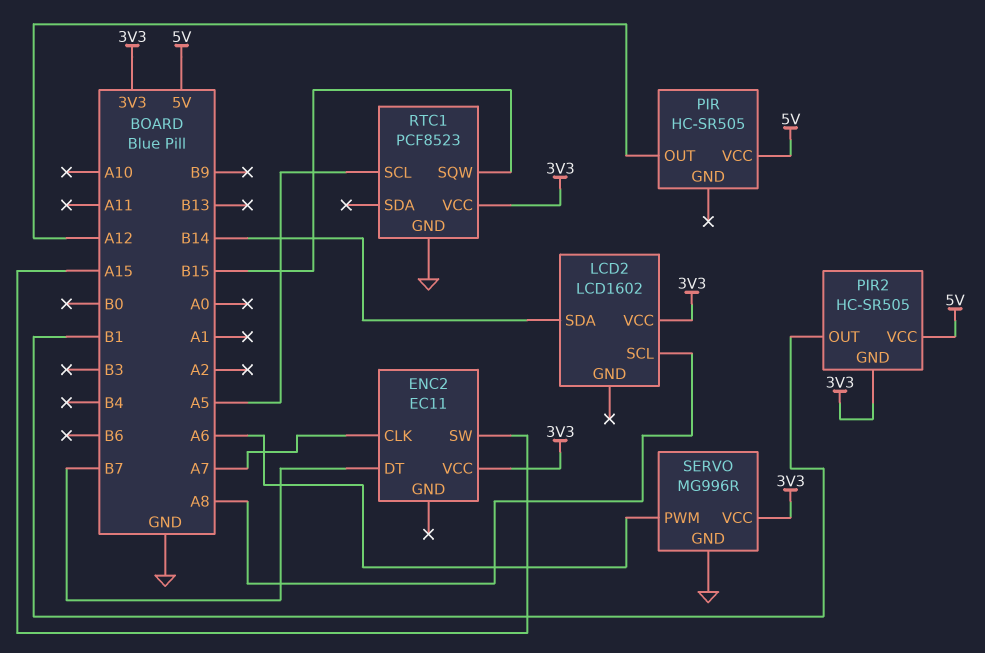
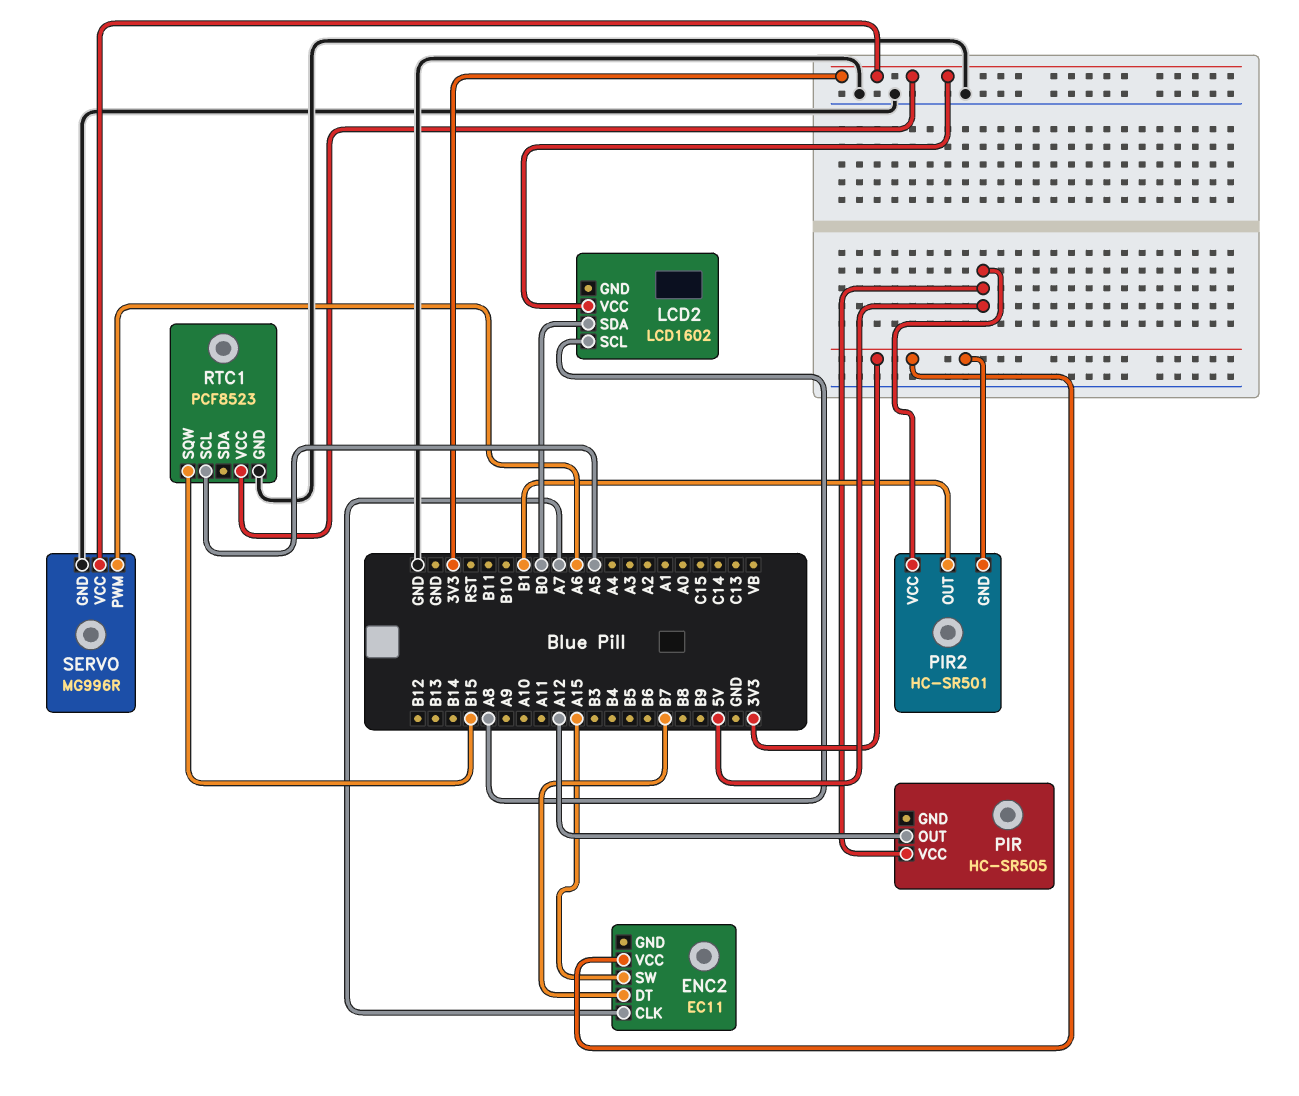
LCD2 pin SDA: B14 -> B0
PIR2: HC-SR505 -> HC-SR501

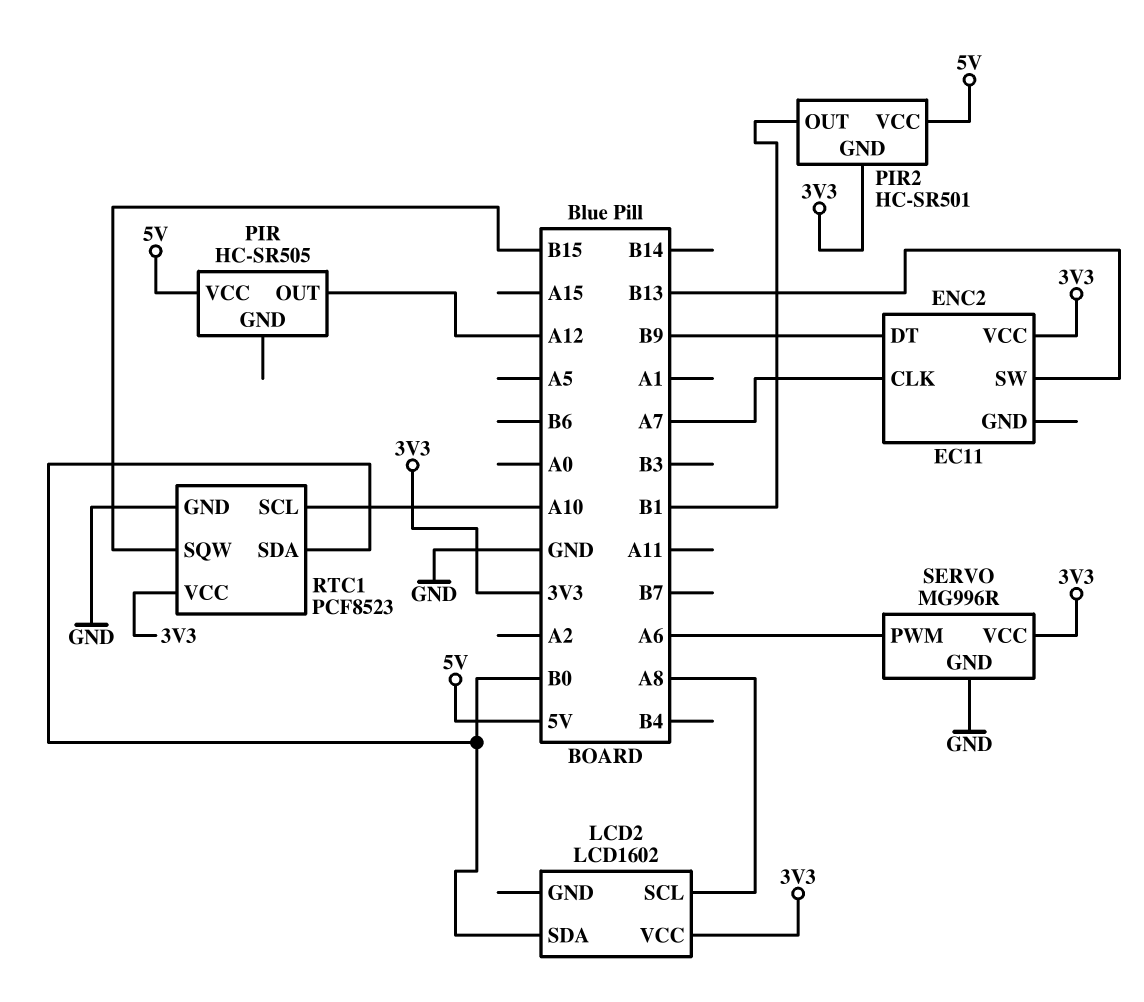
ENC2 pin DT: B7 -> B9
ENC2 pin SW: A15 -> B13
RTC1 pin SCL: A5 -> A10
RTC1 pin SDA: none -> B0

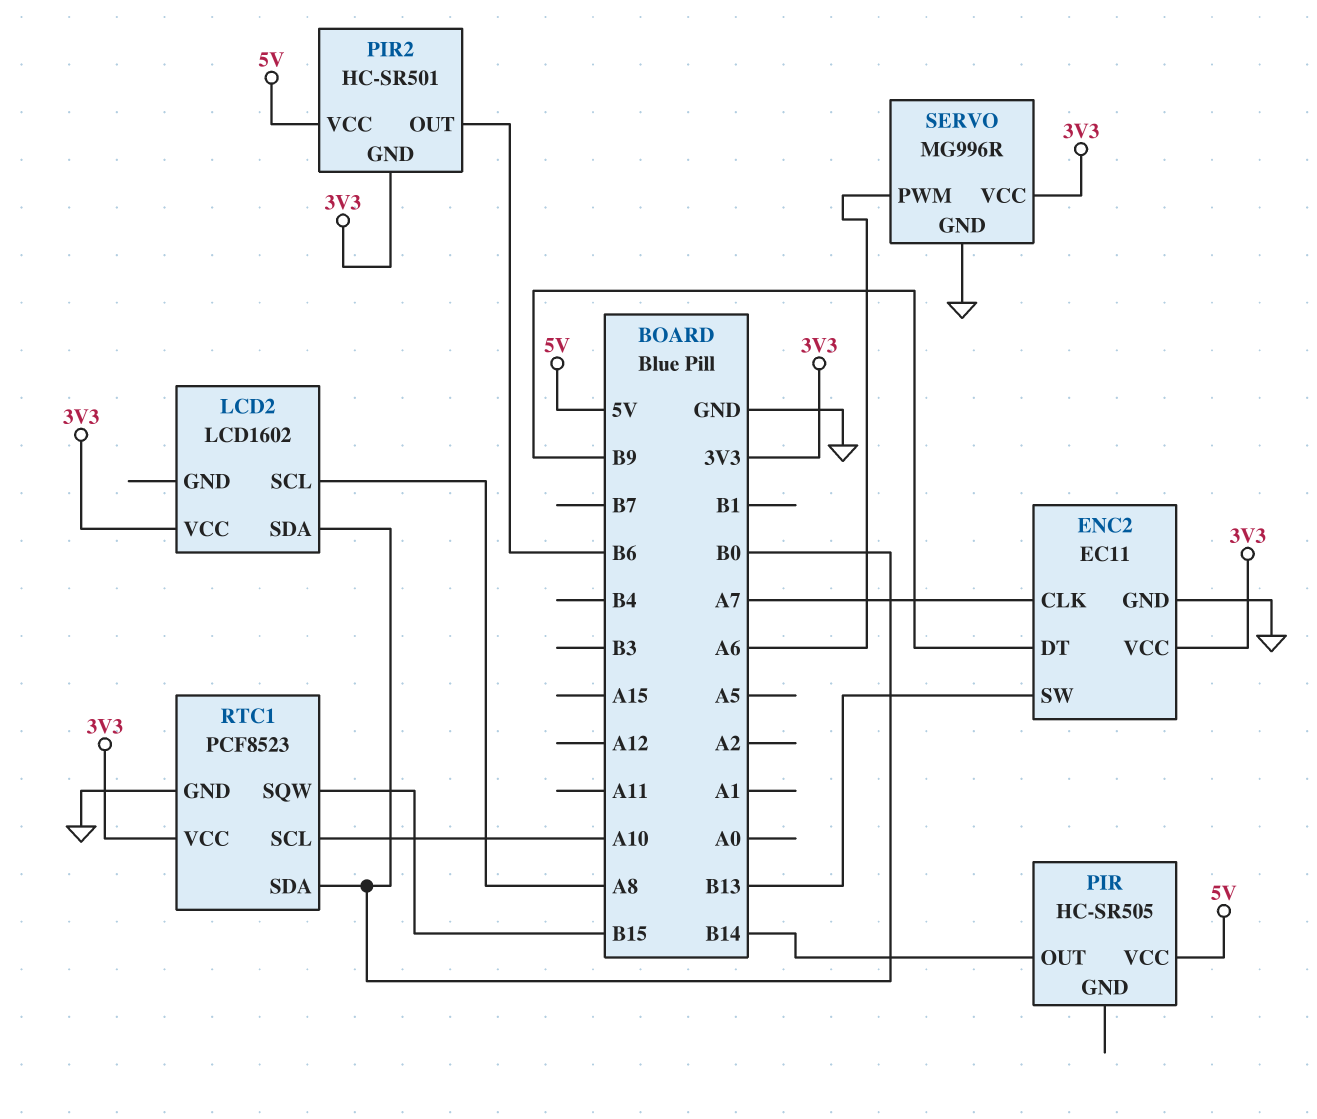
ENC2 pin GND: none -> GND
PIR pin OUT: A12 -> B14
PIR2 pin OUT: B1 -> B6

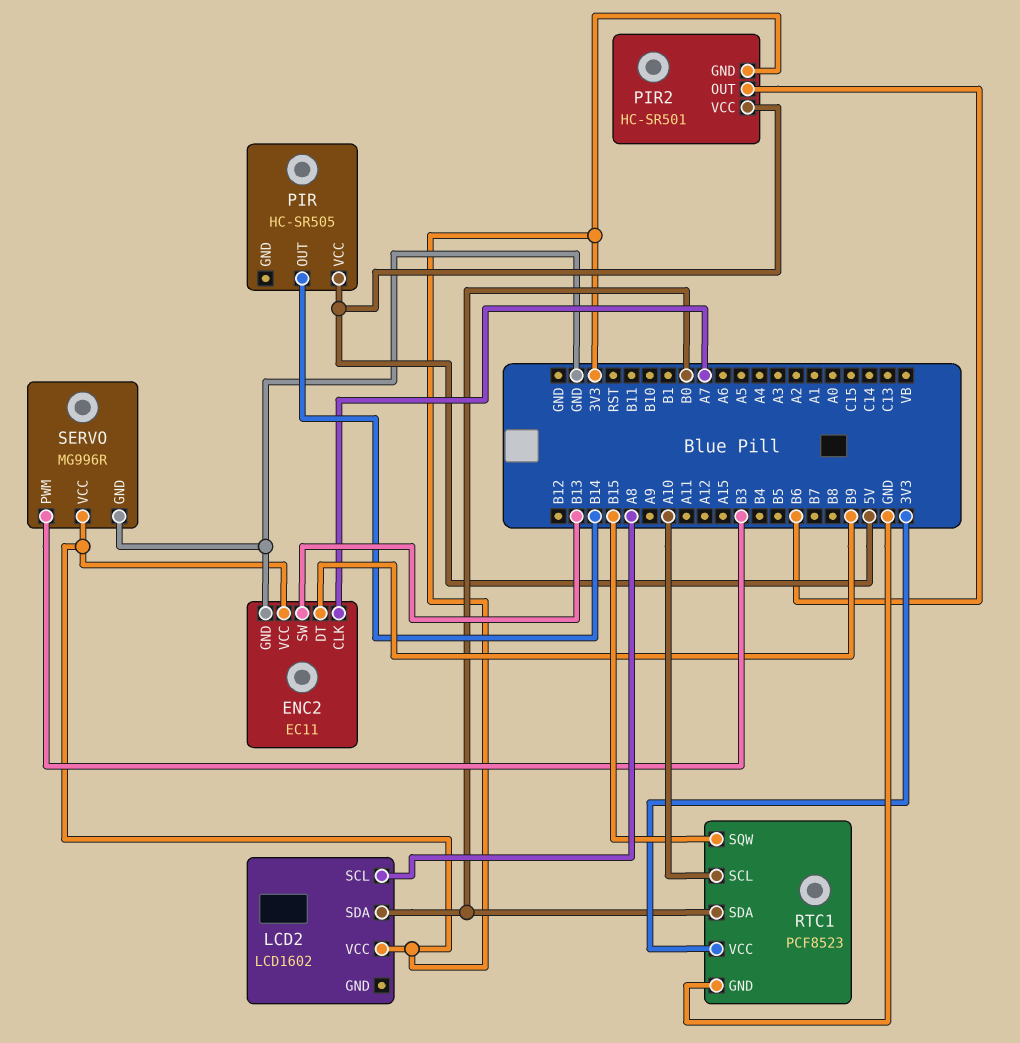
SERVO pin PWM: A6 -> B3

